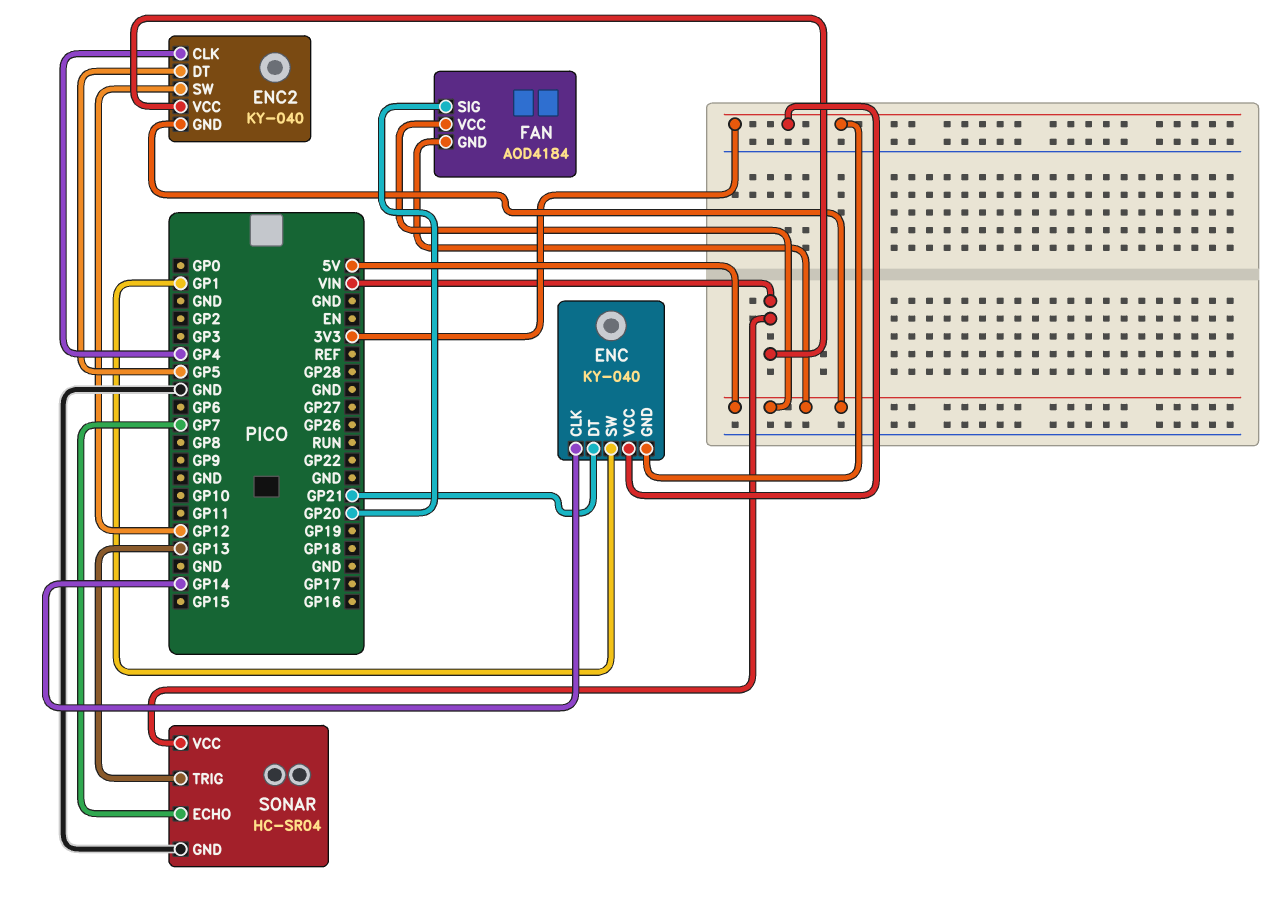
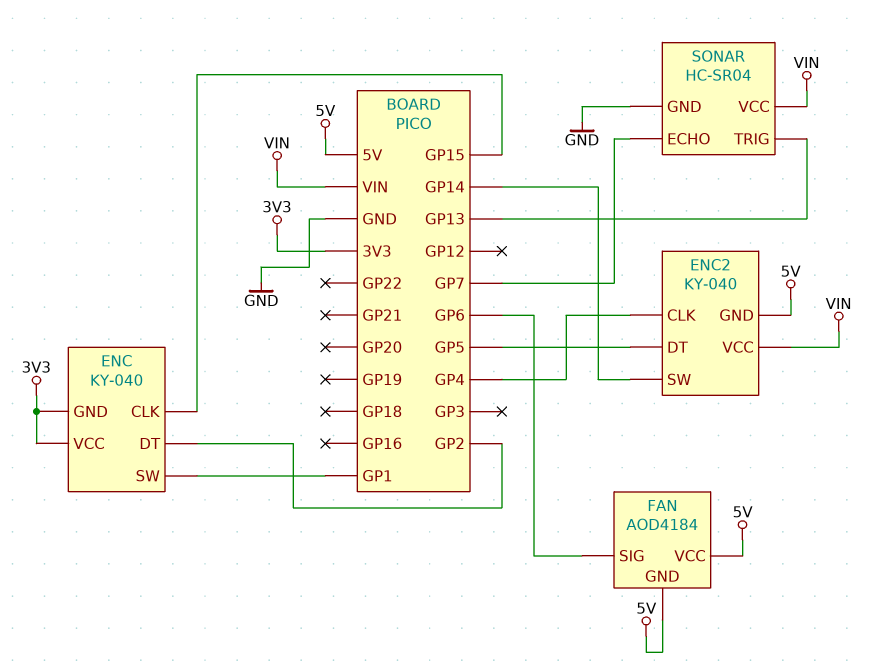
ENC pin CLK: GP14 -> GP15
ENC pin DT: GP21 -> GP2
ENC2 pin SW: GP12 -> GP14
FAN pin SIG: GP20 -> GP6

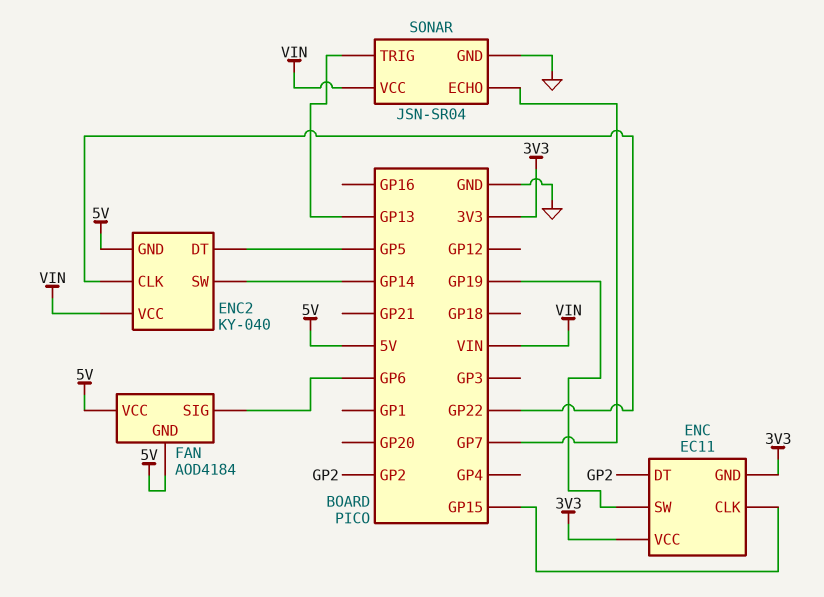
ENC: KY-040 -> EC11
ENC pin SW: GP1 -> GP19
ENC2 pin CLK: GP4 -> GP22
SONAR: HC-SR04 -> JSN-SR04

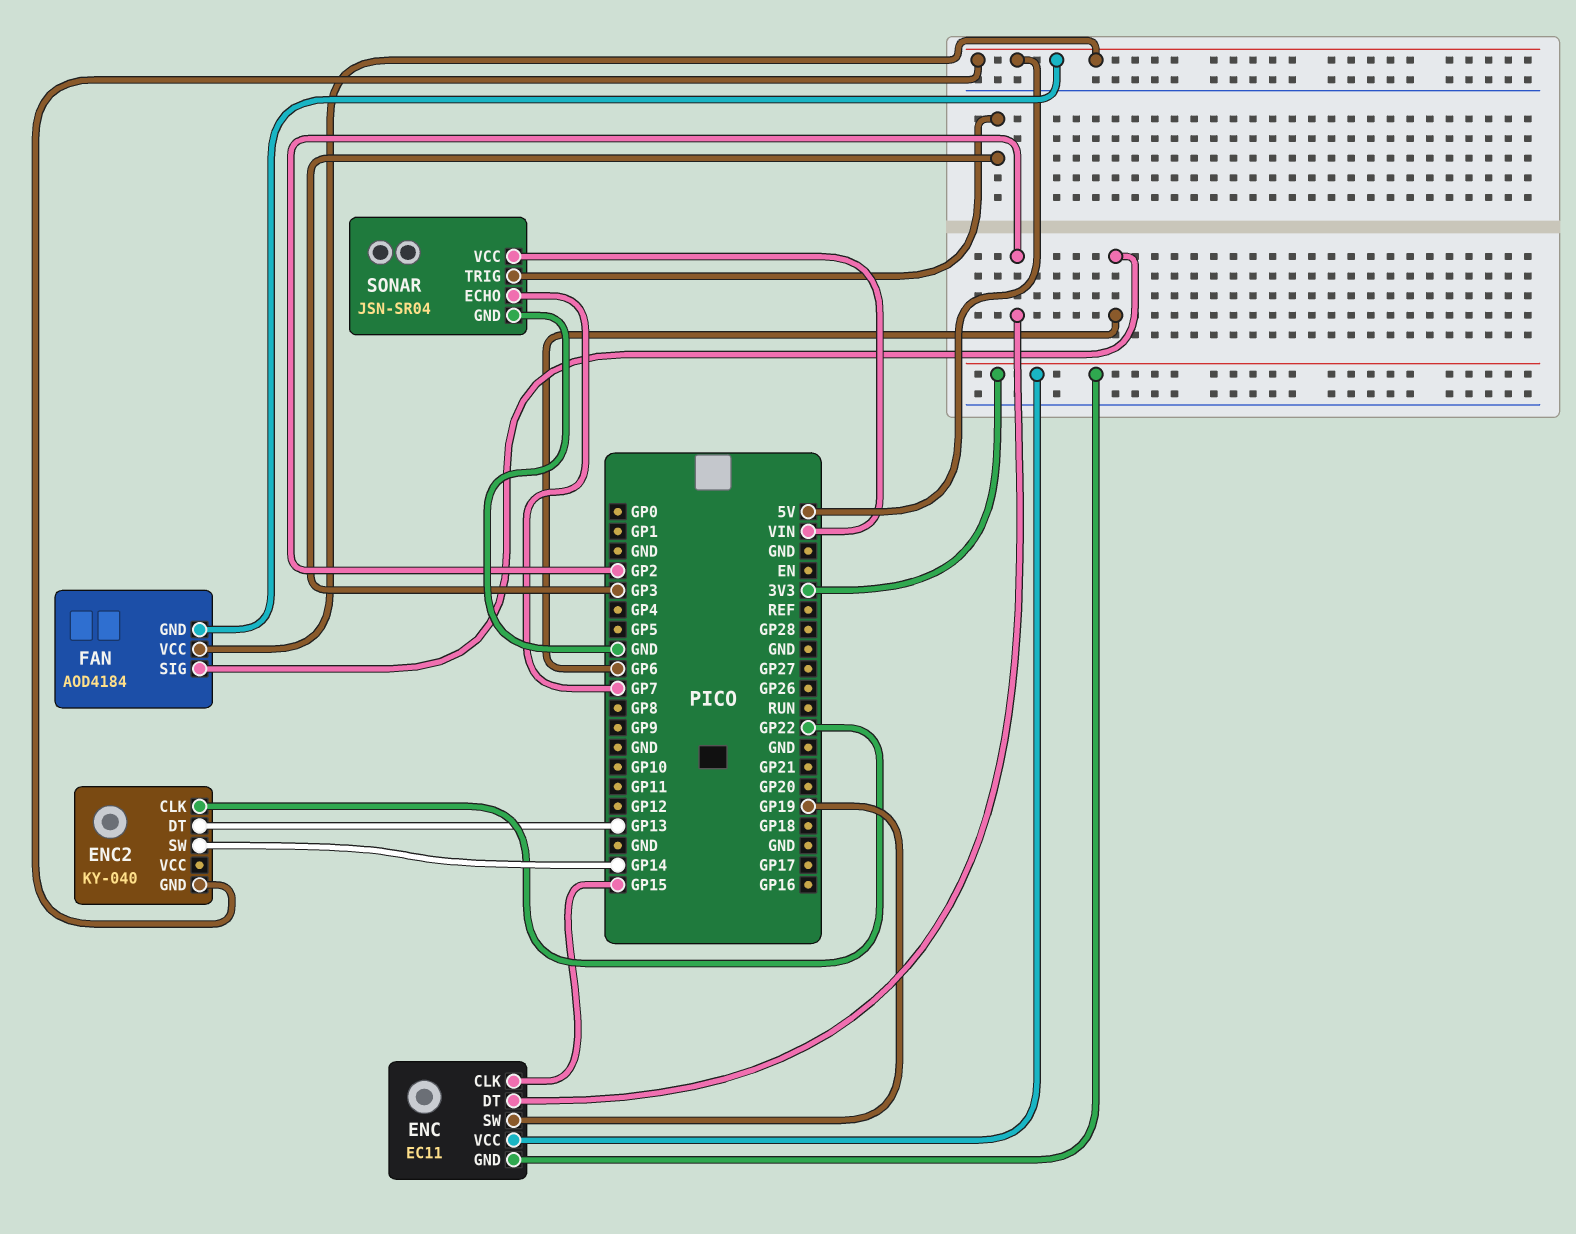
ENC2 pin DT: GP5 -> GP13
ENC2 pin VCC: VIN -> none
SONAR pin TRIG: GP13 -> GP3

